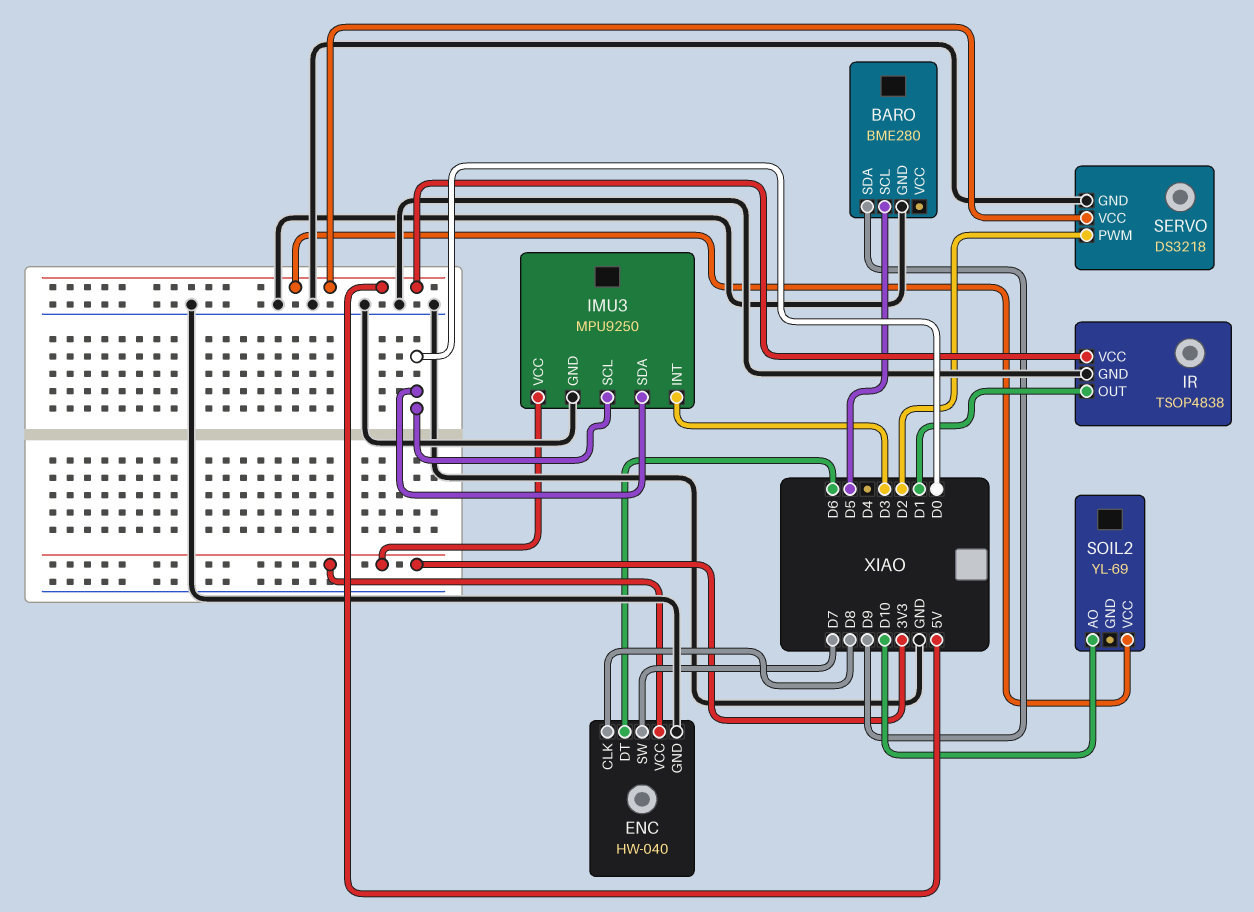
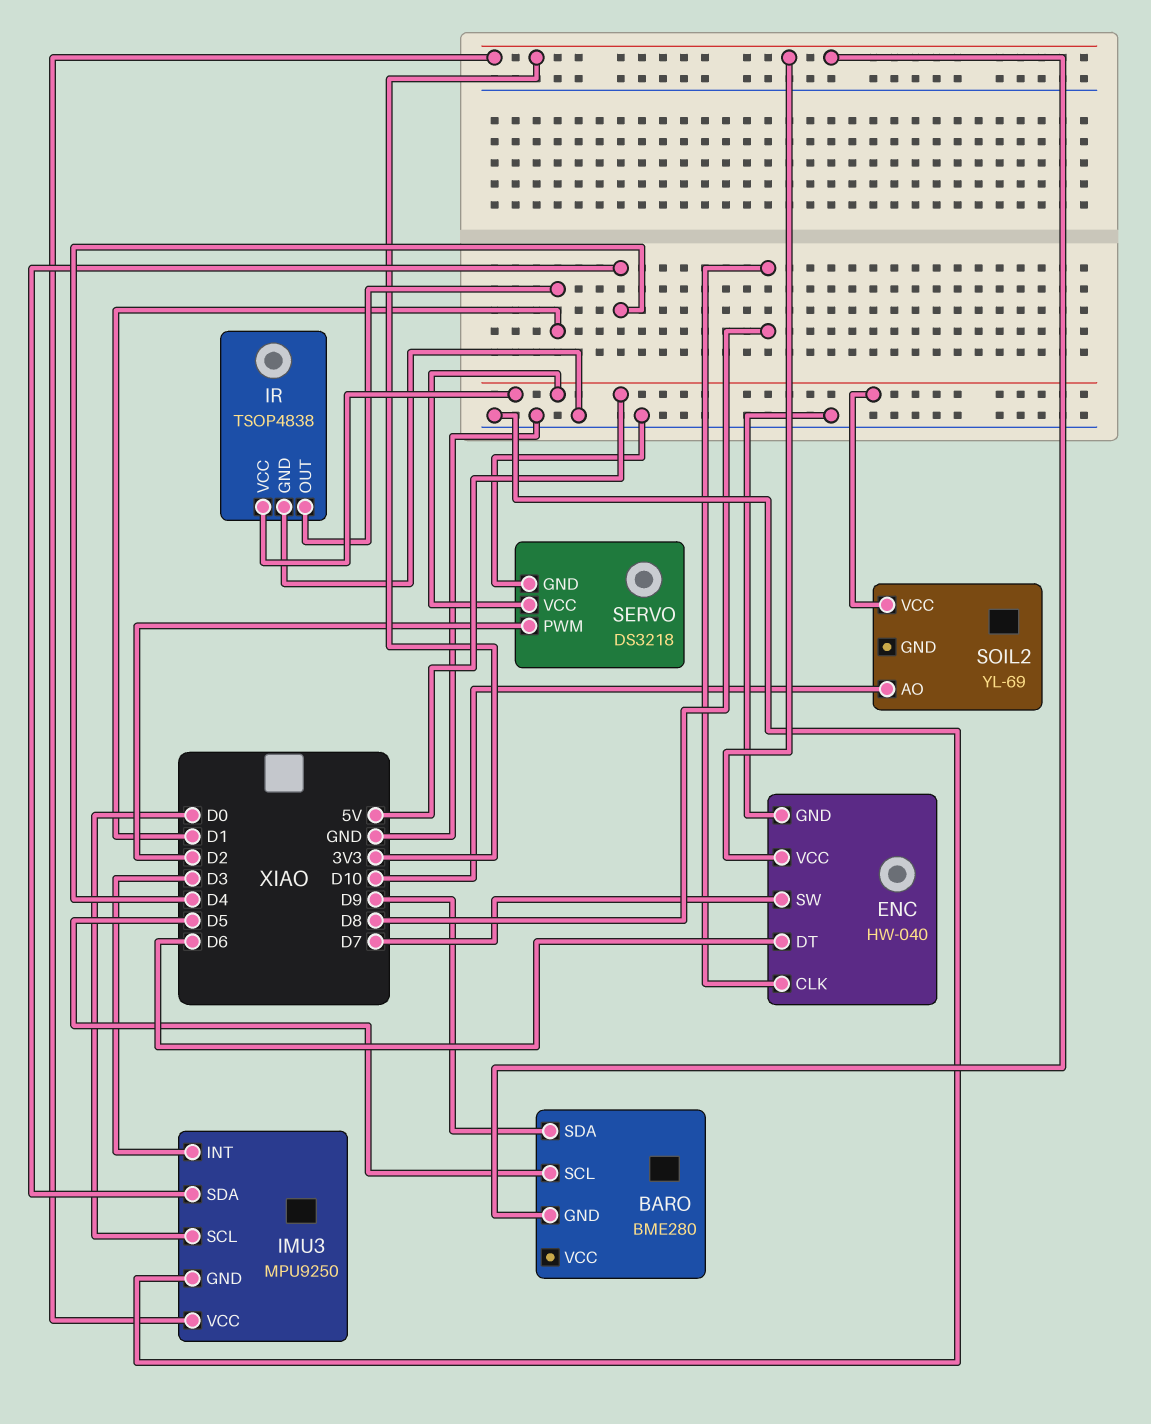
BARO pin GND: GND -> 3V3
IMU3 pin SDA: D0 -> D4

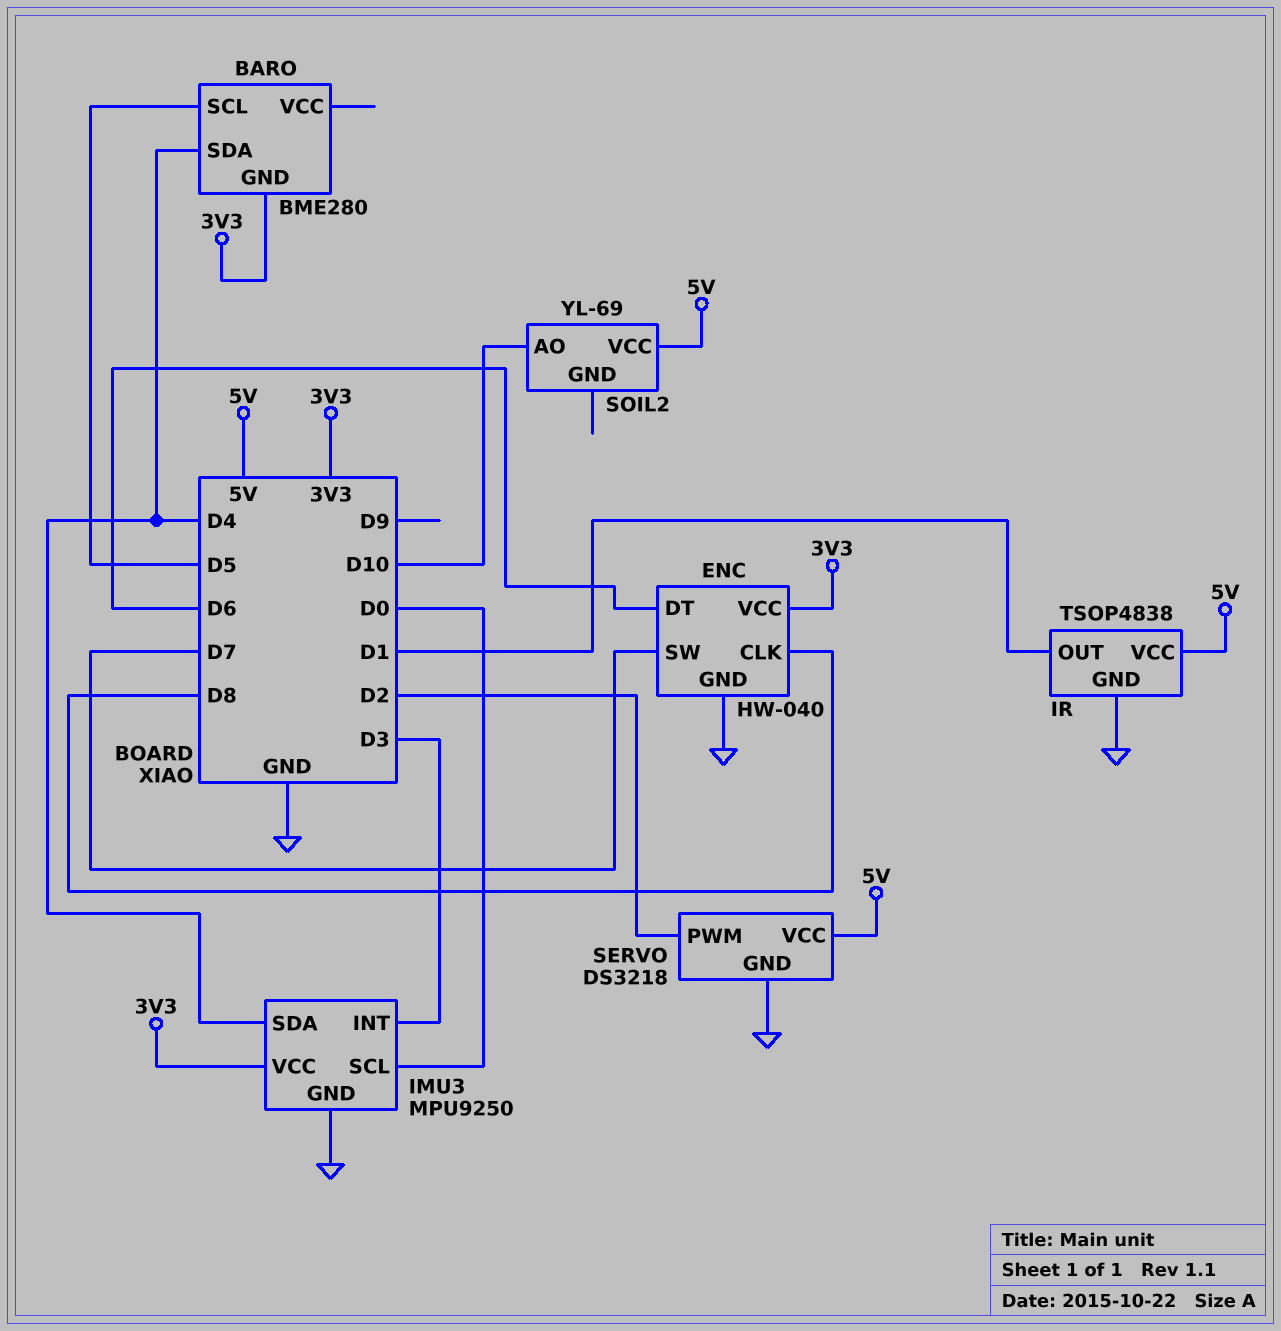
BARO pin SDA: D9 -> D4

